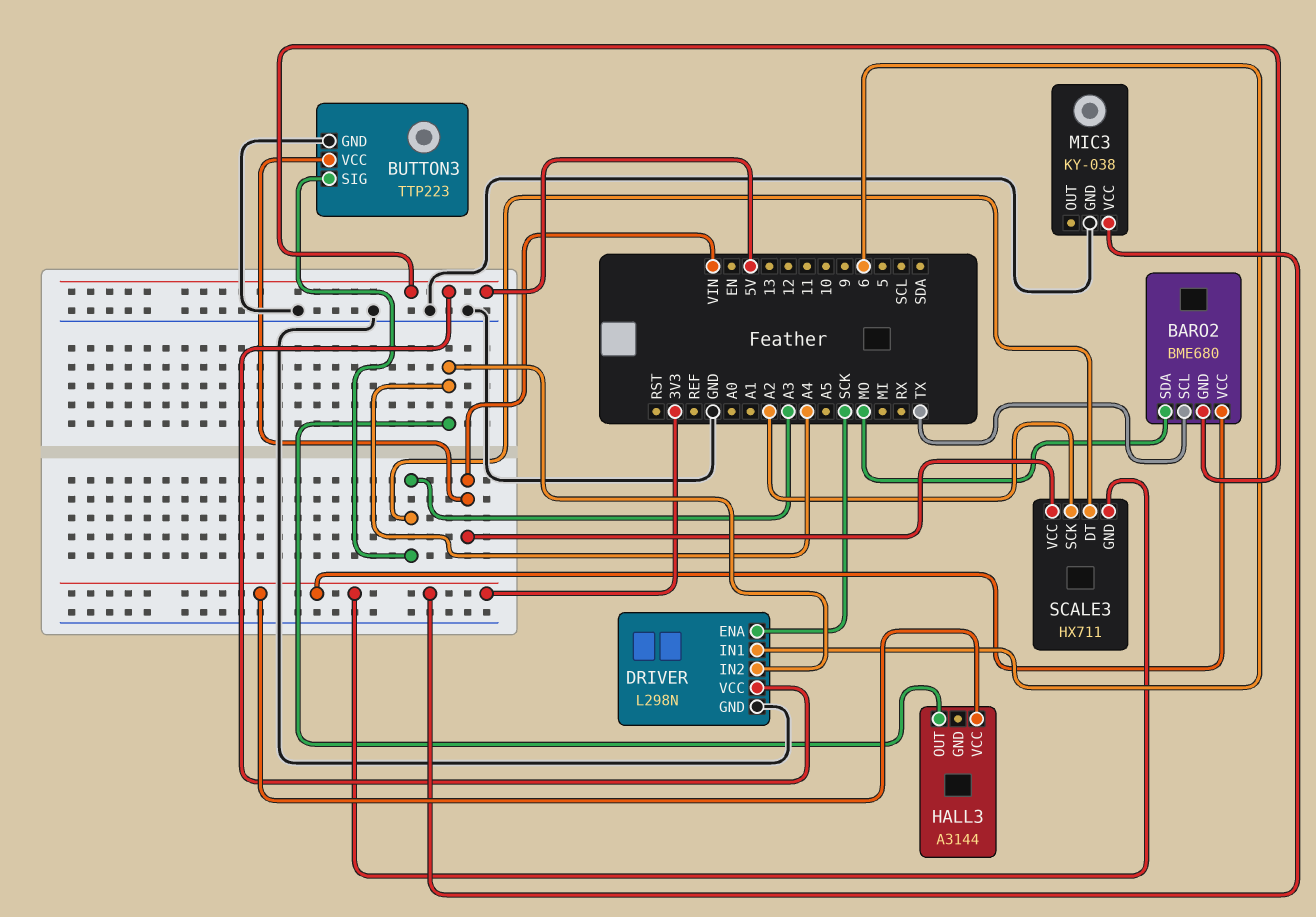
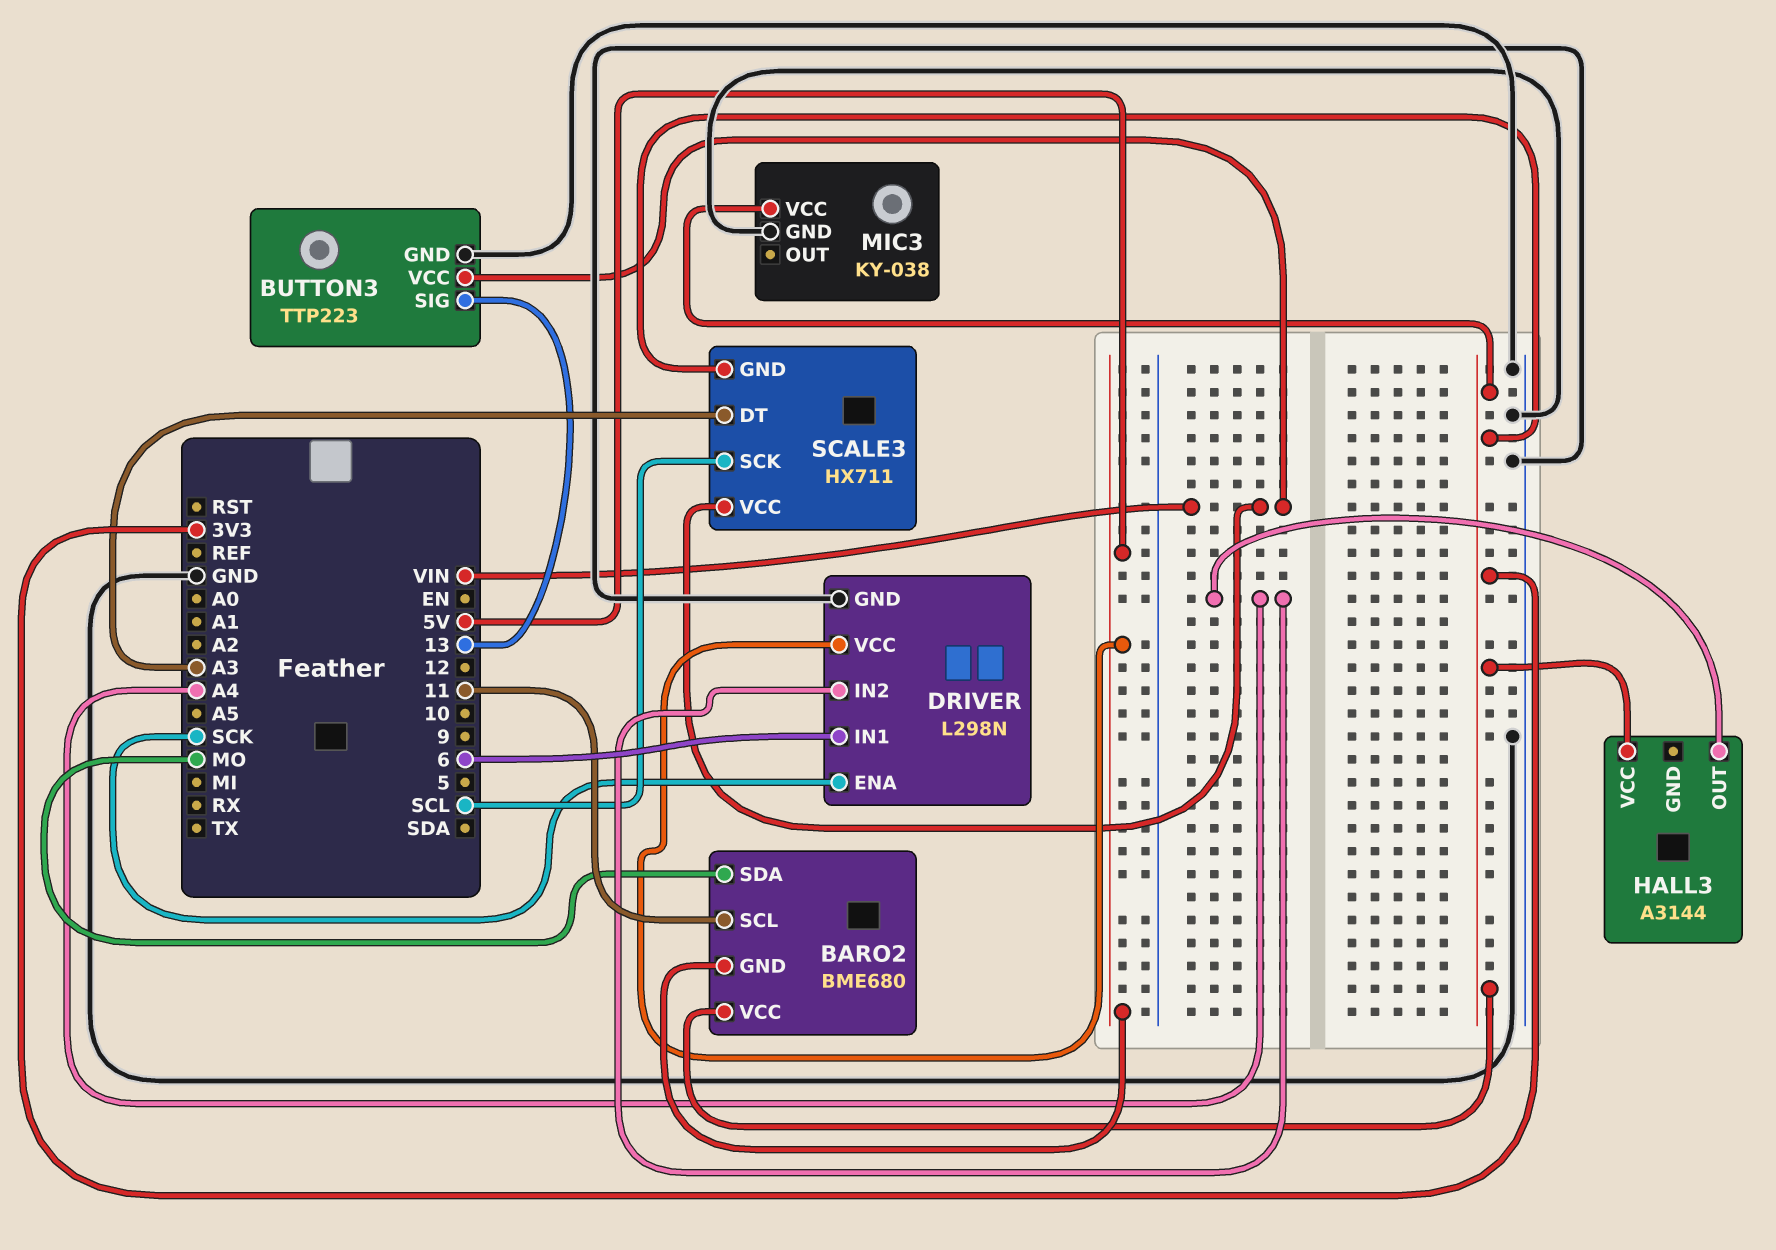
BARO2 pin SCL: TX -> 11
BUTTON3 pin SIG: A3 -> 13
SCALE3 pin SCK: A2 -> SCL

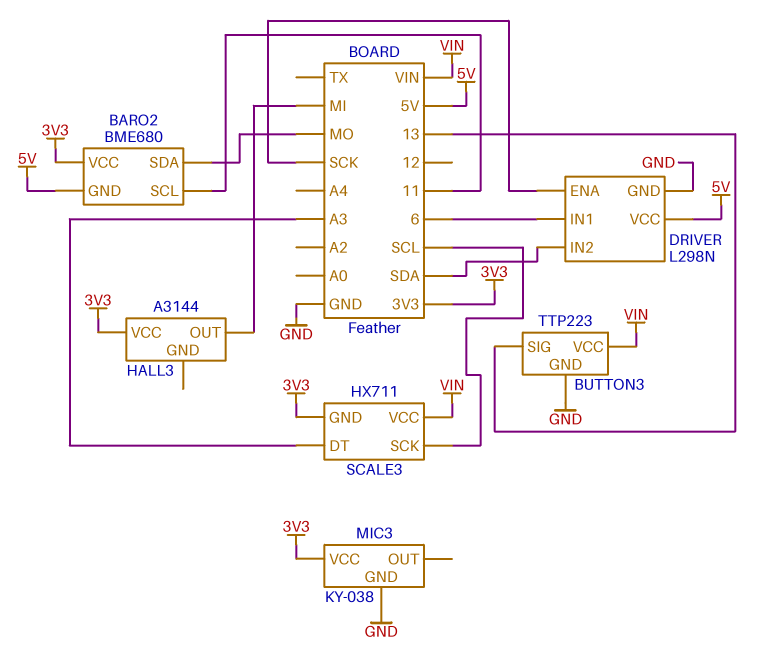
DRIVER pin IN2: A4 -> SDA
HALL3 pin OUT: A4 -> MI

